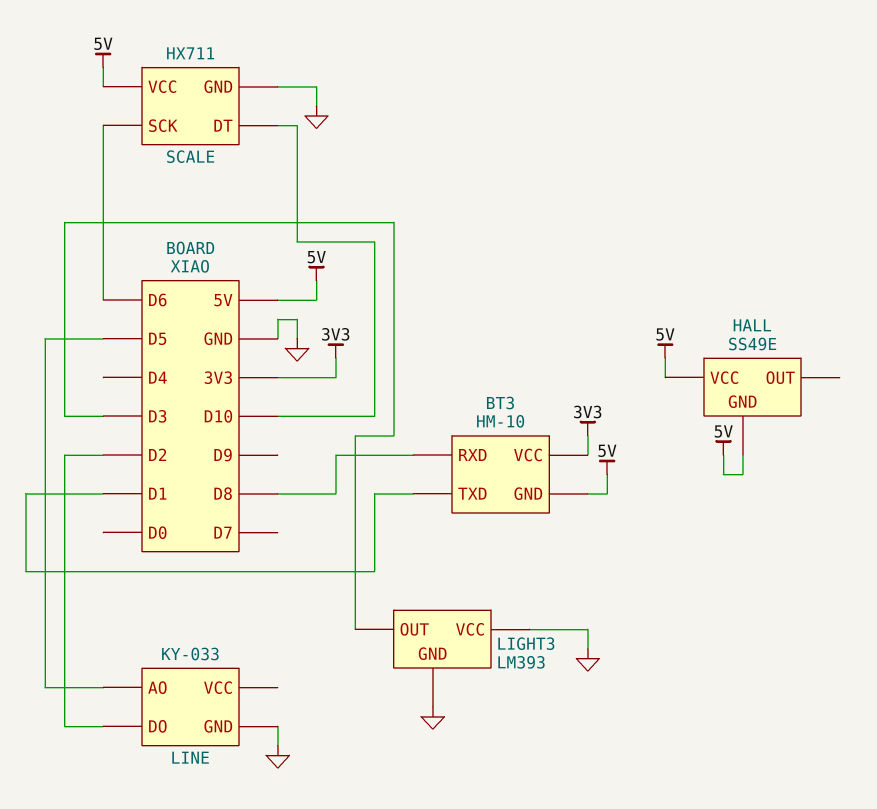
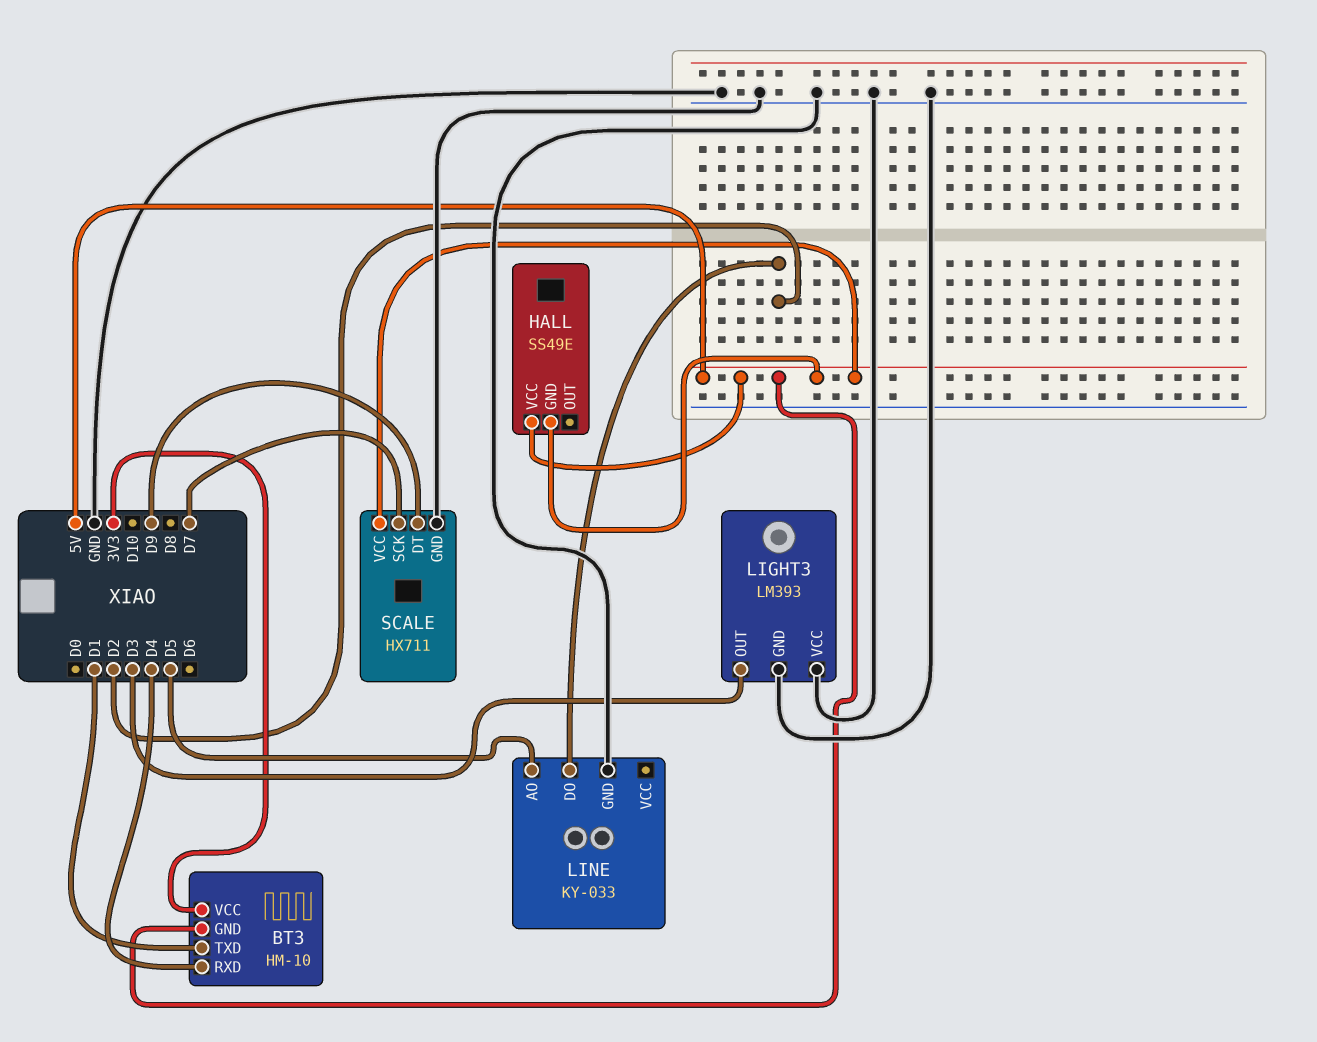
BT3 pin RXD: D8 -> D4
SCALE pin DT: D10 -> D9
SCALE pin SCK: D6 -> D7

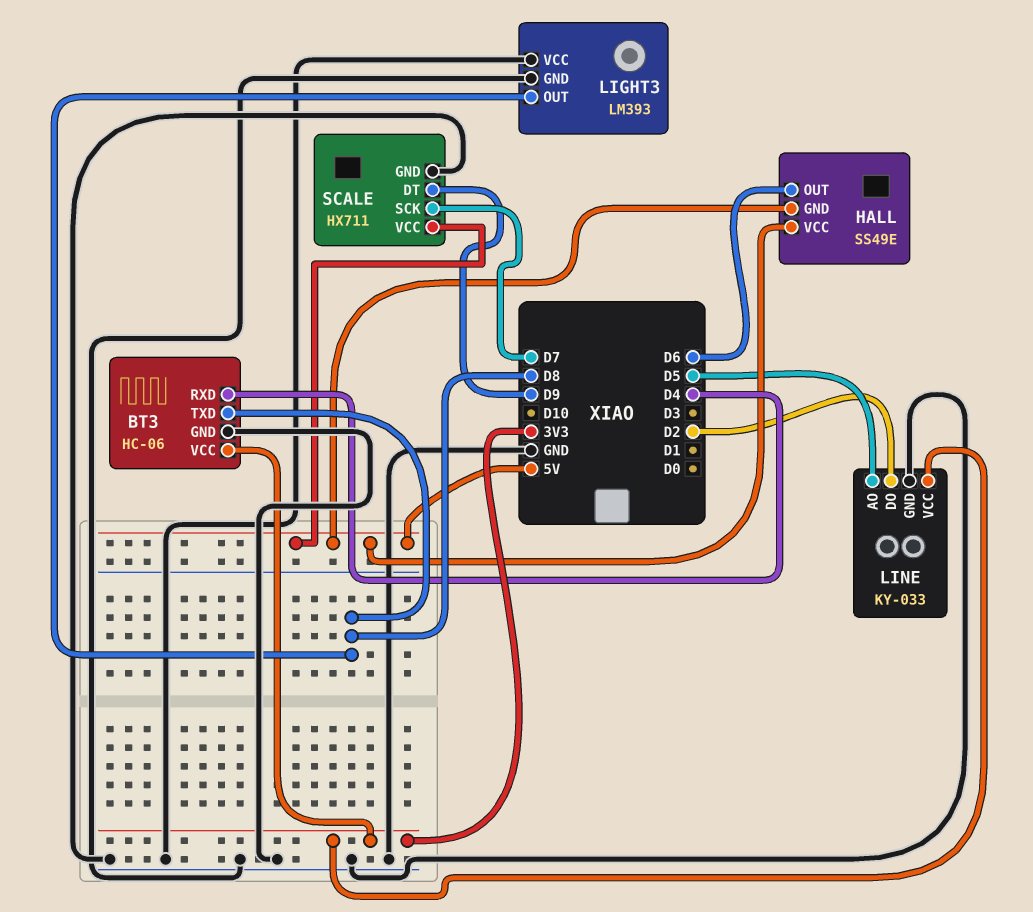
BT3: HM-10 -> HC-06
BT3 pin GND: 5V -> GND
BT3 pin TXD: D1 -> D8
HALL pin OUT: none -> D6
LIGHT3 pin OUT: D3 -> D8
LINE pin VCC: none -> 3V3

